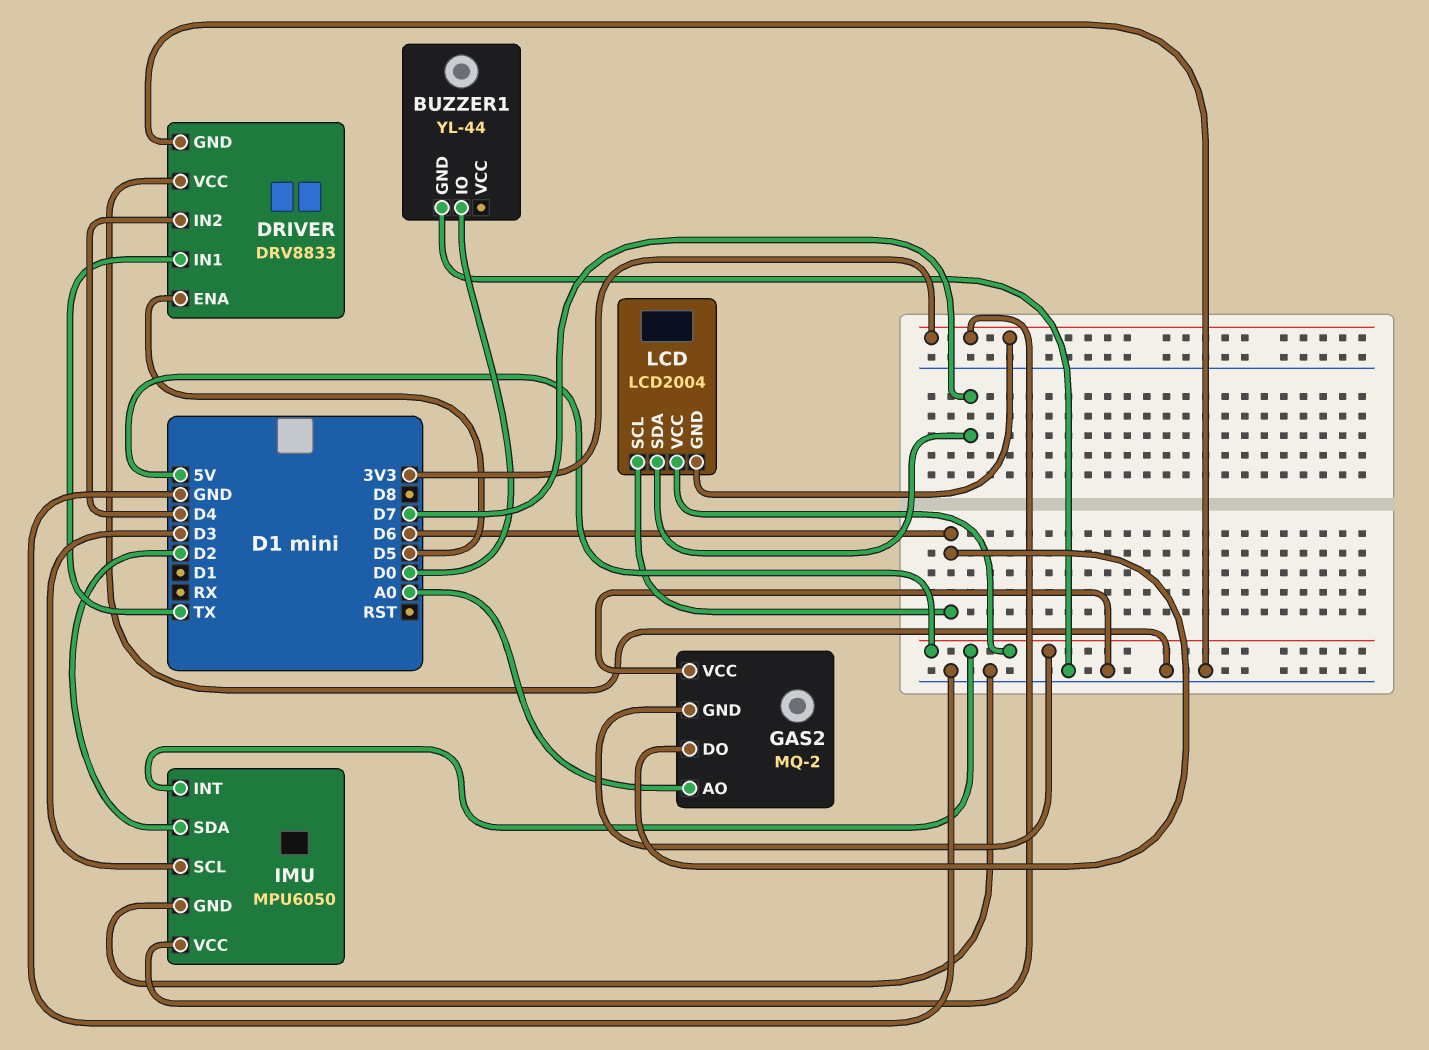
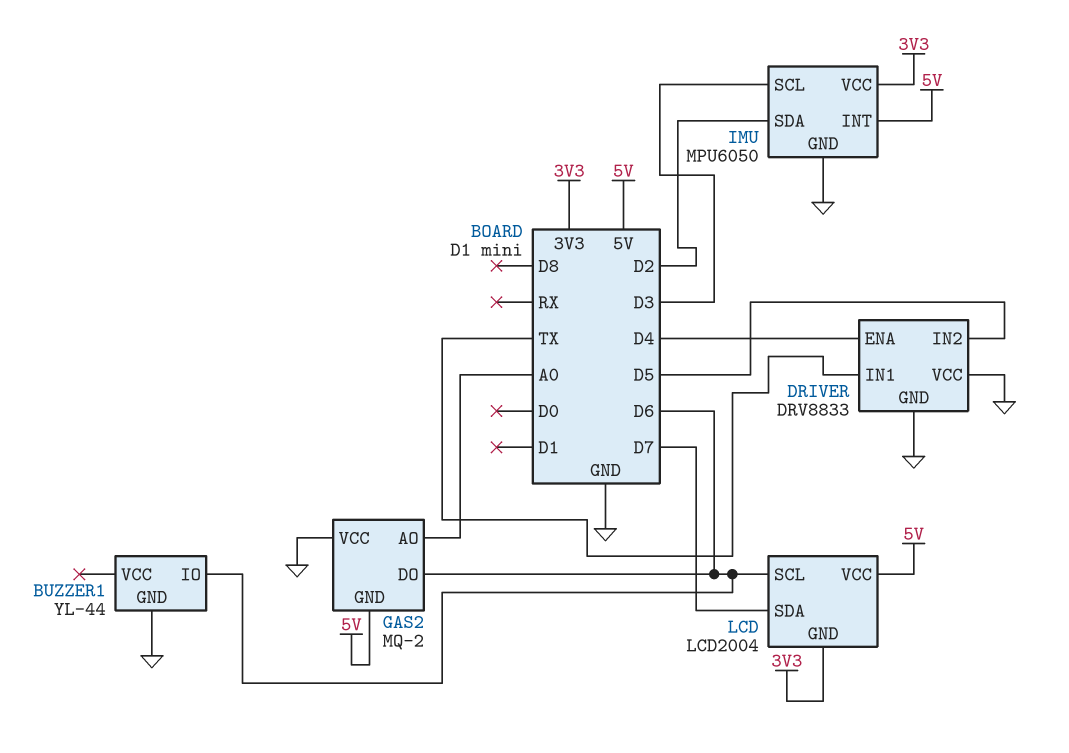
BUZZER1 pin IO: D0 -> D6
DRIVER pin ENA: D5 -> D4
DRIVER pin IN2: D4 -> D5

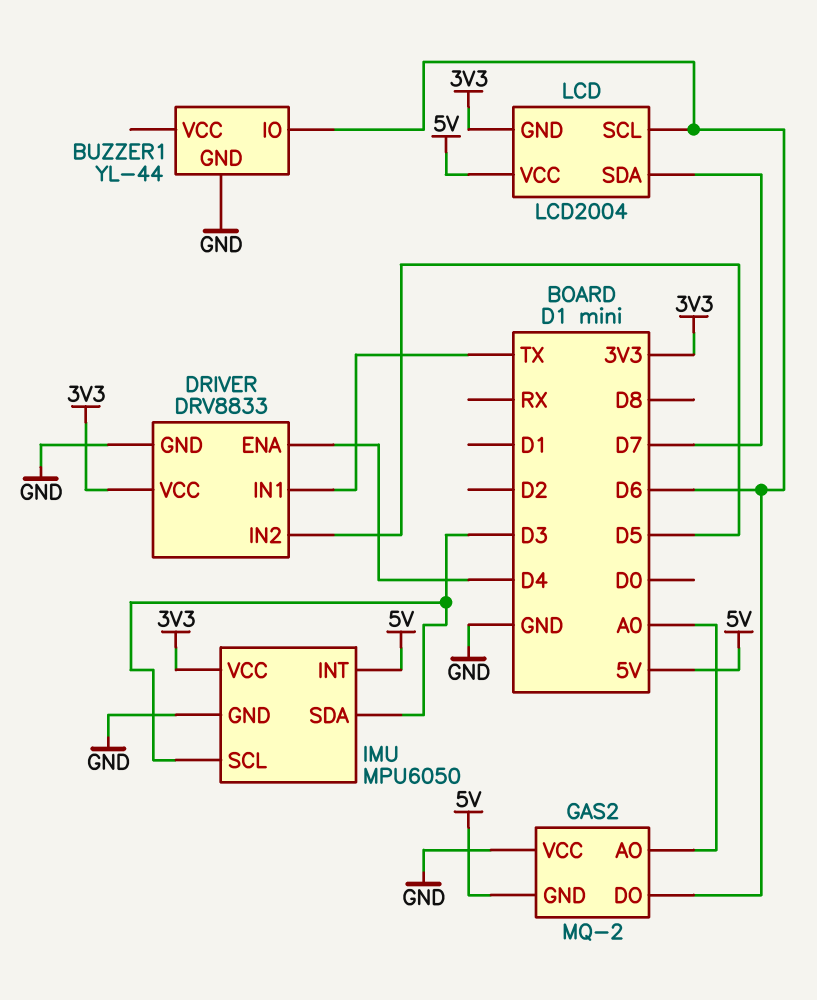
DRIVER pin VCC: GND -> 3V3
IMU pin SDA: D2 -> D3

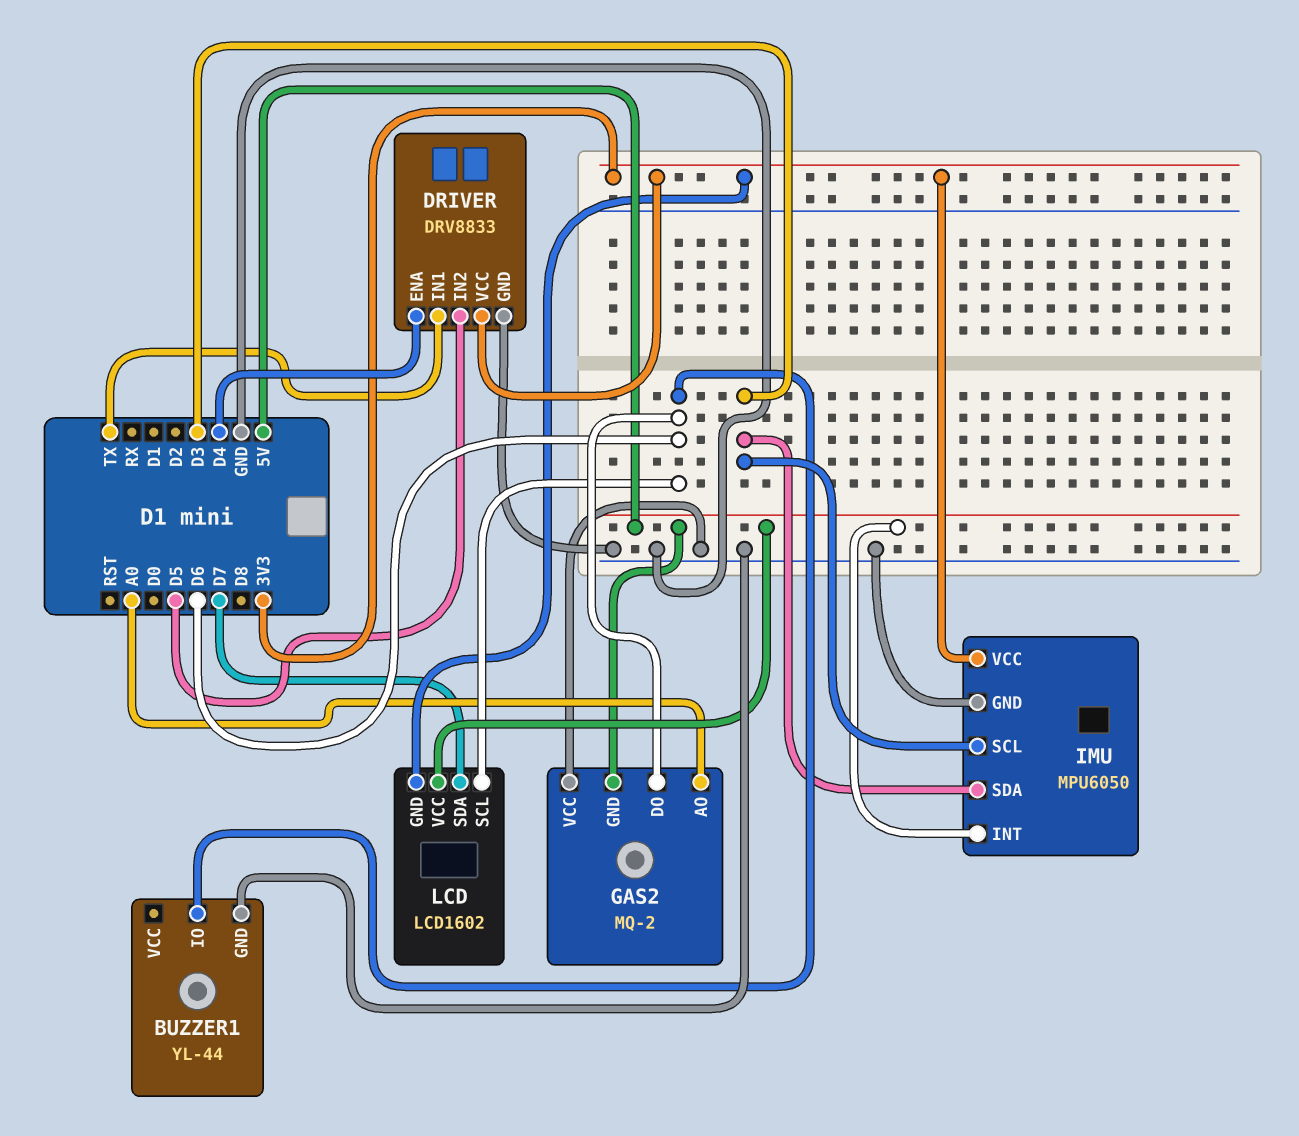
LCD: LCD2004 -> LCD1602

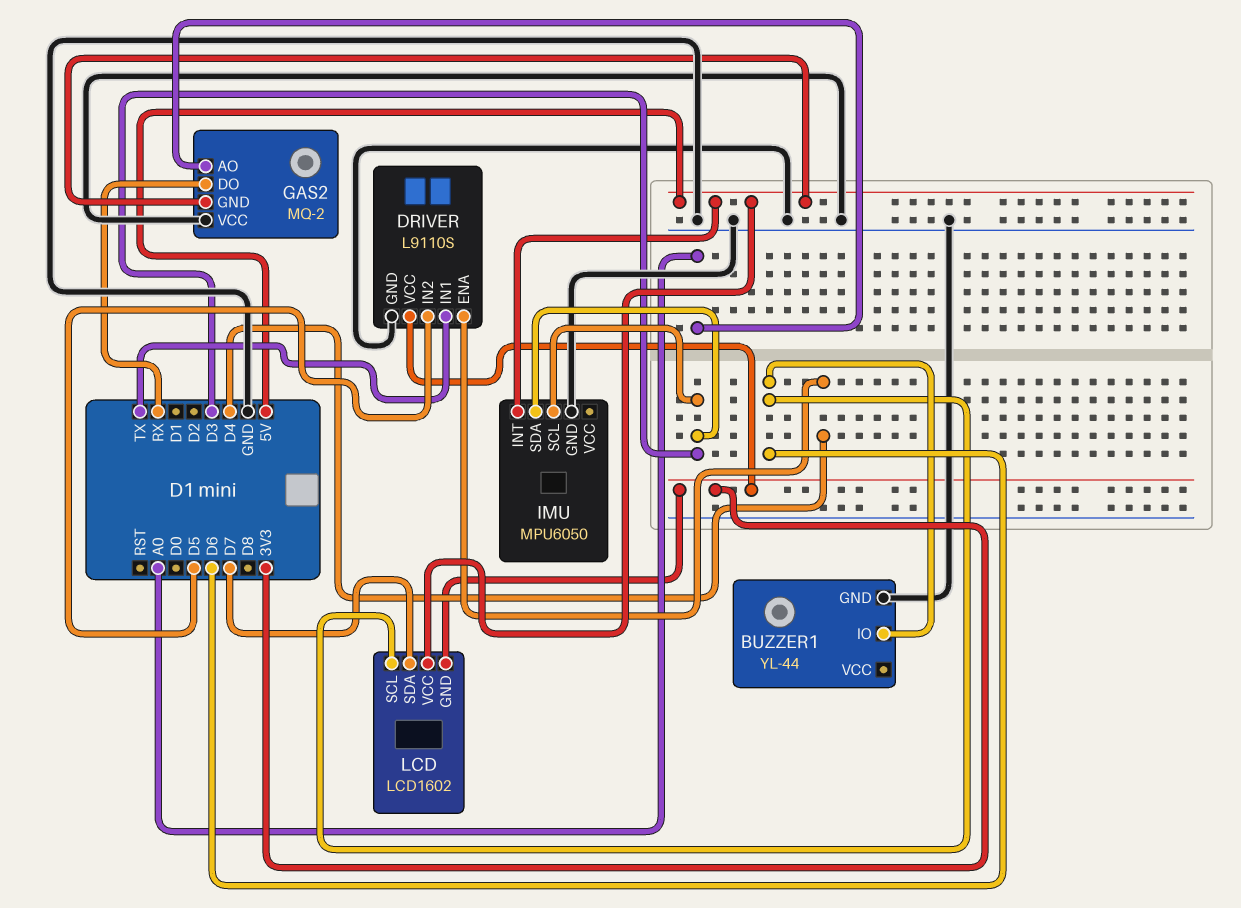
DRIVER: DRV8833 -> L9110S
GAS2 pin DO: D6 -> RX
IMU pin VCC: 3V3 -> none

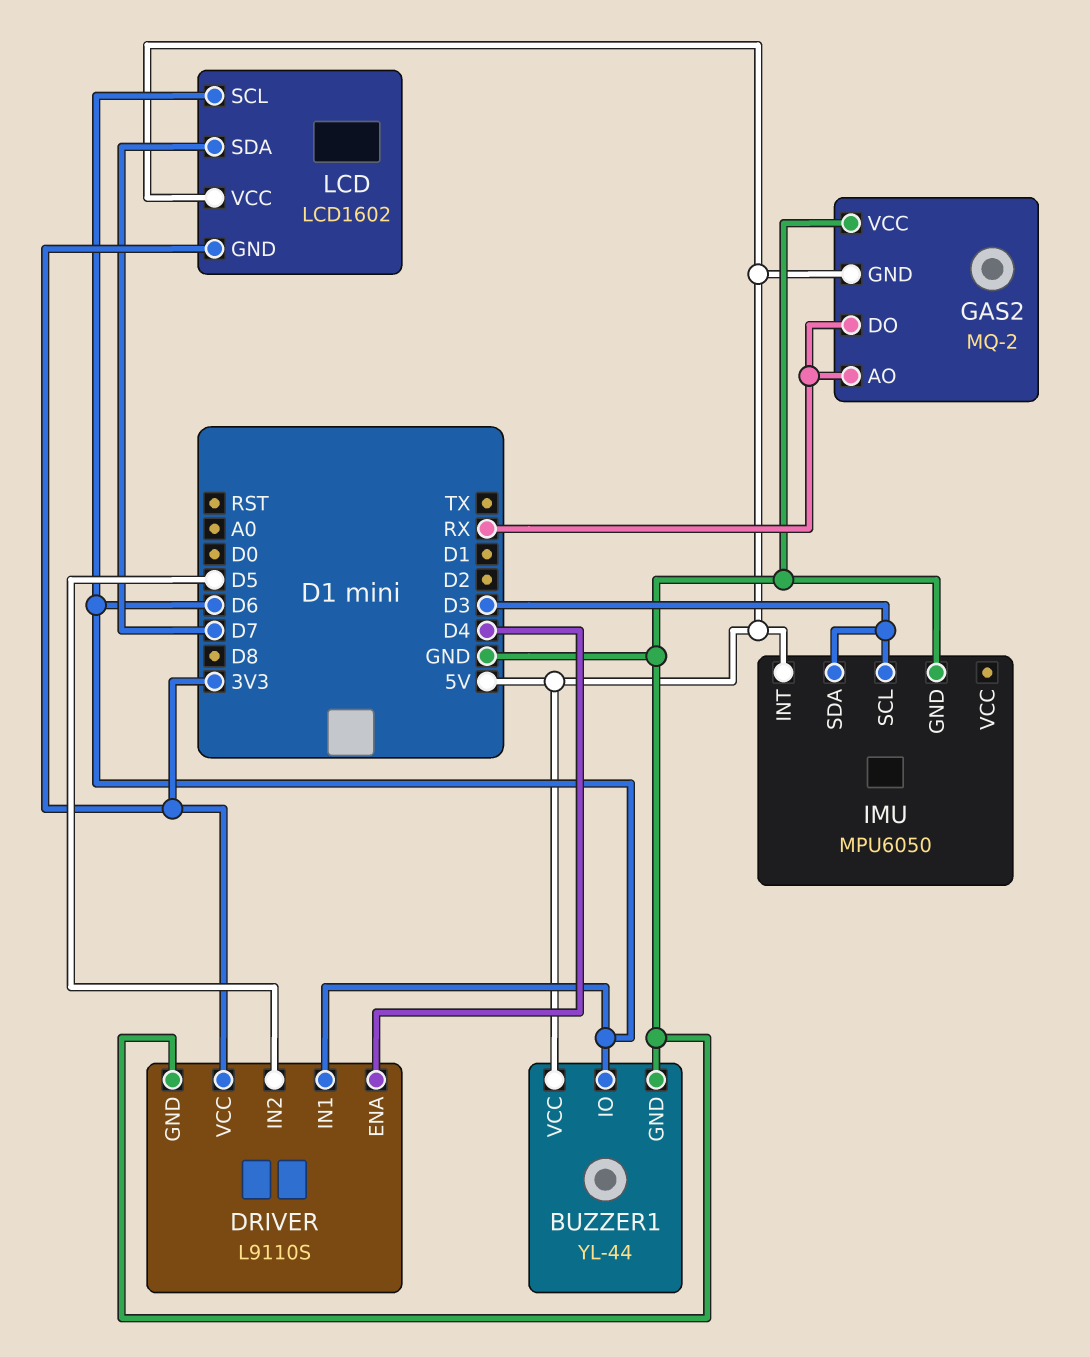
BUZZER1 pin VCC: none -> 5V
DRIVER pin IN1: TX -> D6
GAS2 pin AO: A0 -> RX

